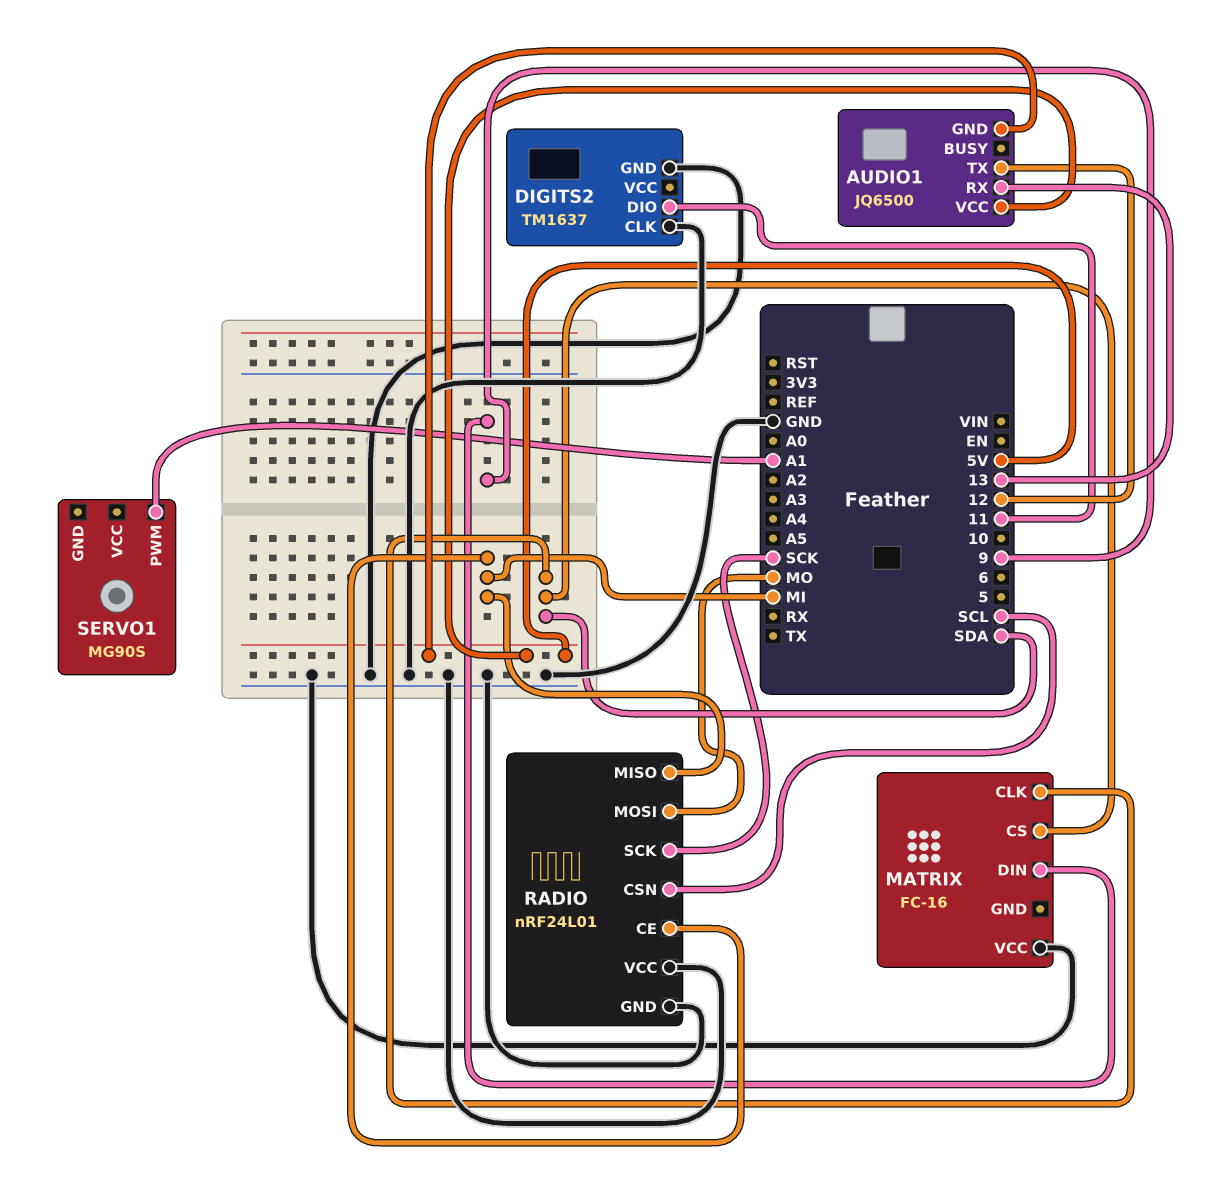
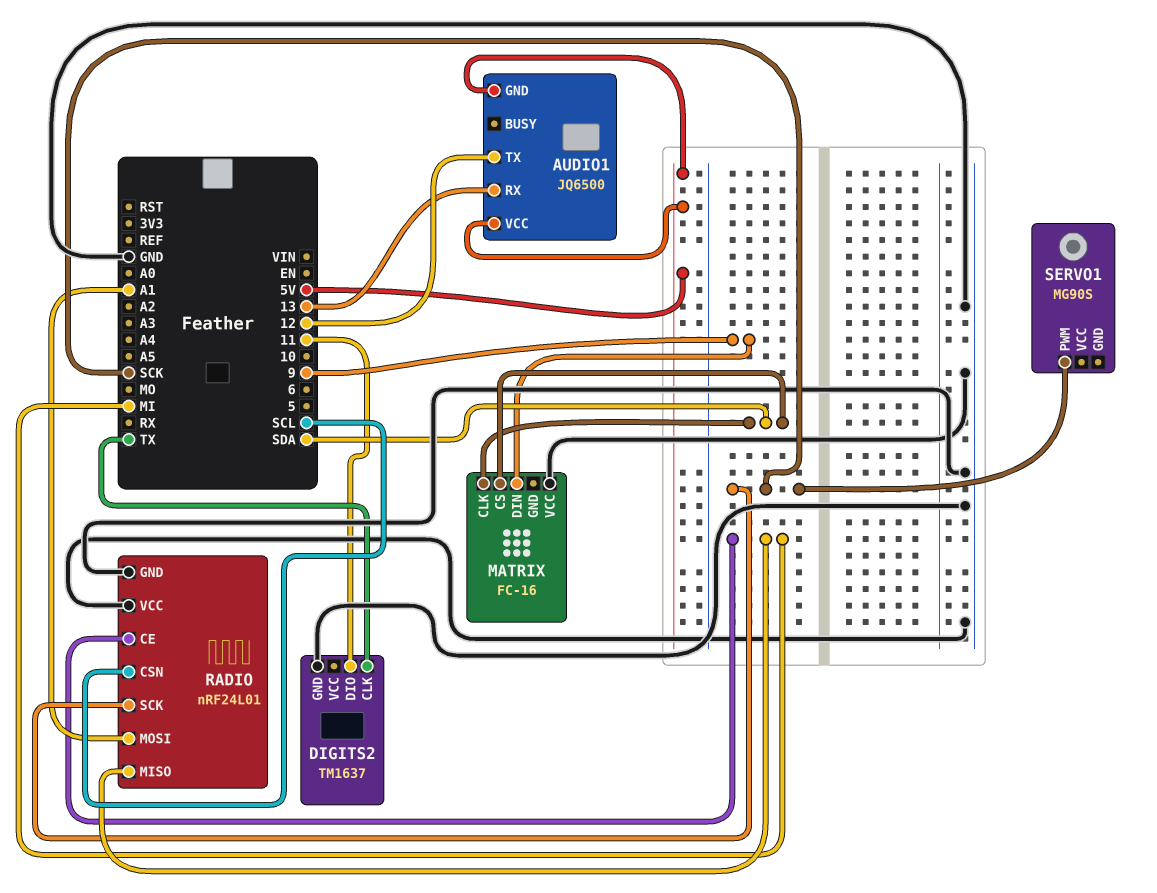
DIGITS2 pin CLK: GND -> TX
RADIO pin MOSI: MO -> A1
SERVO1 pin PWM: A1 -> SCK

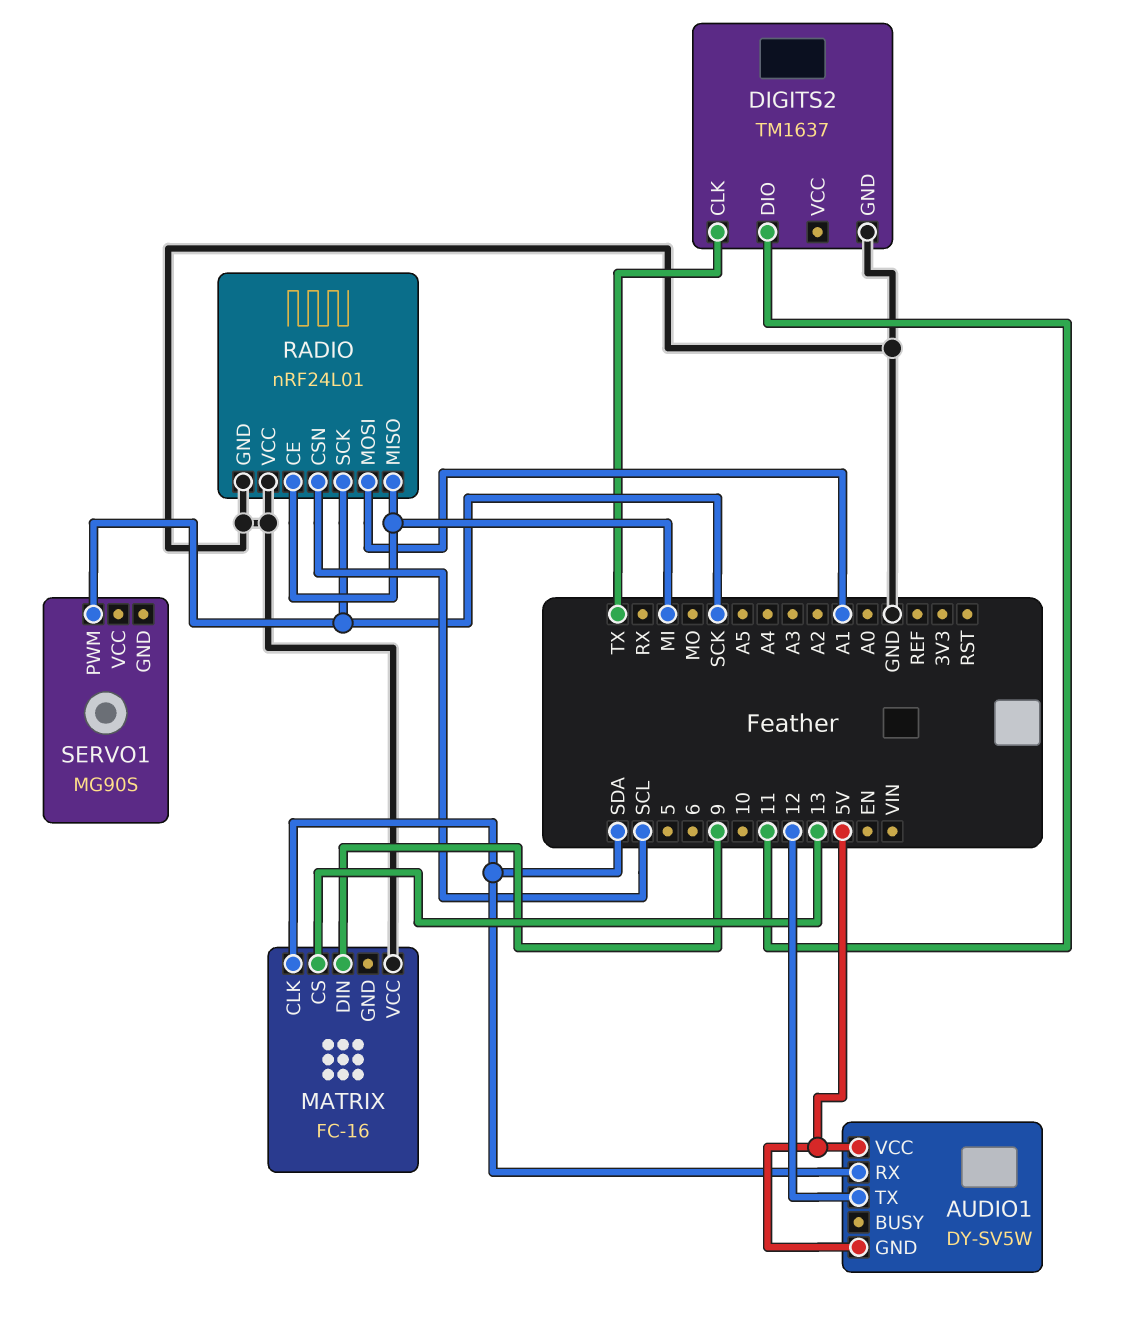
AUDIO1: JQ6500 -> DY-SV5W
AUDIO1 pin RX: 13 -> SDA
MATRIX pin CS: SDA -> 13

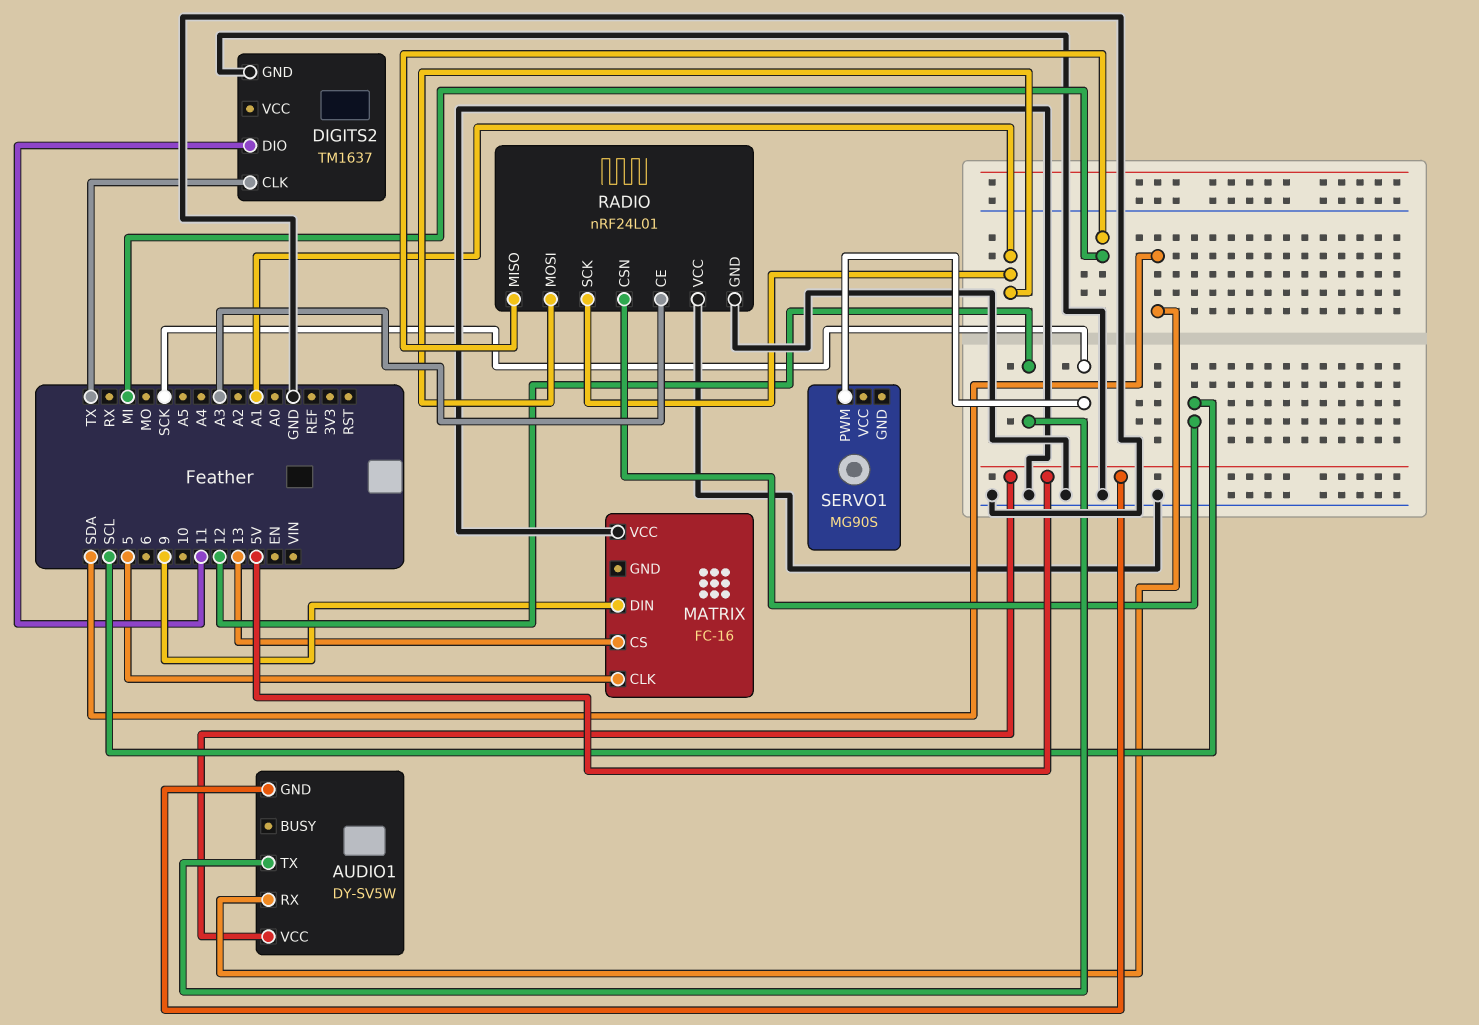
MATRIX pin CLK: SDA -> 5
RADIO pin CE: MI -> A3
RADIO pin SCK: SCK -> A1

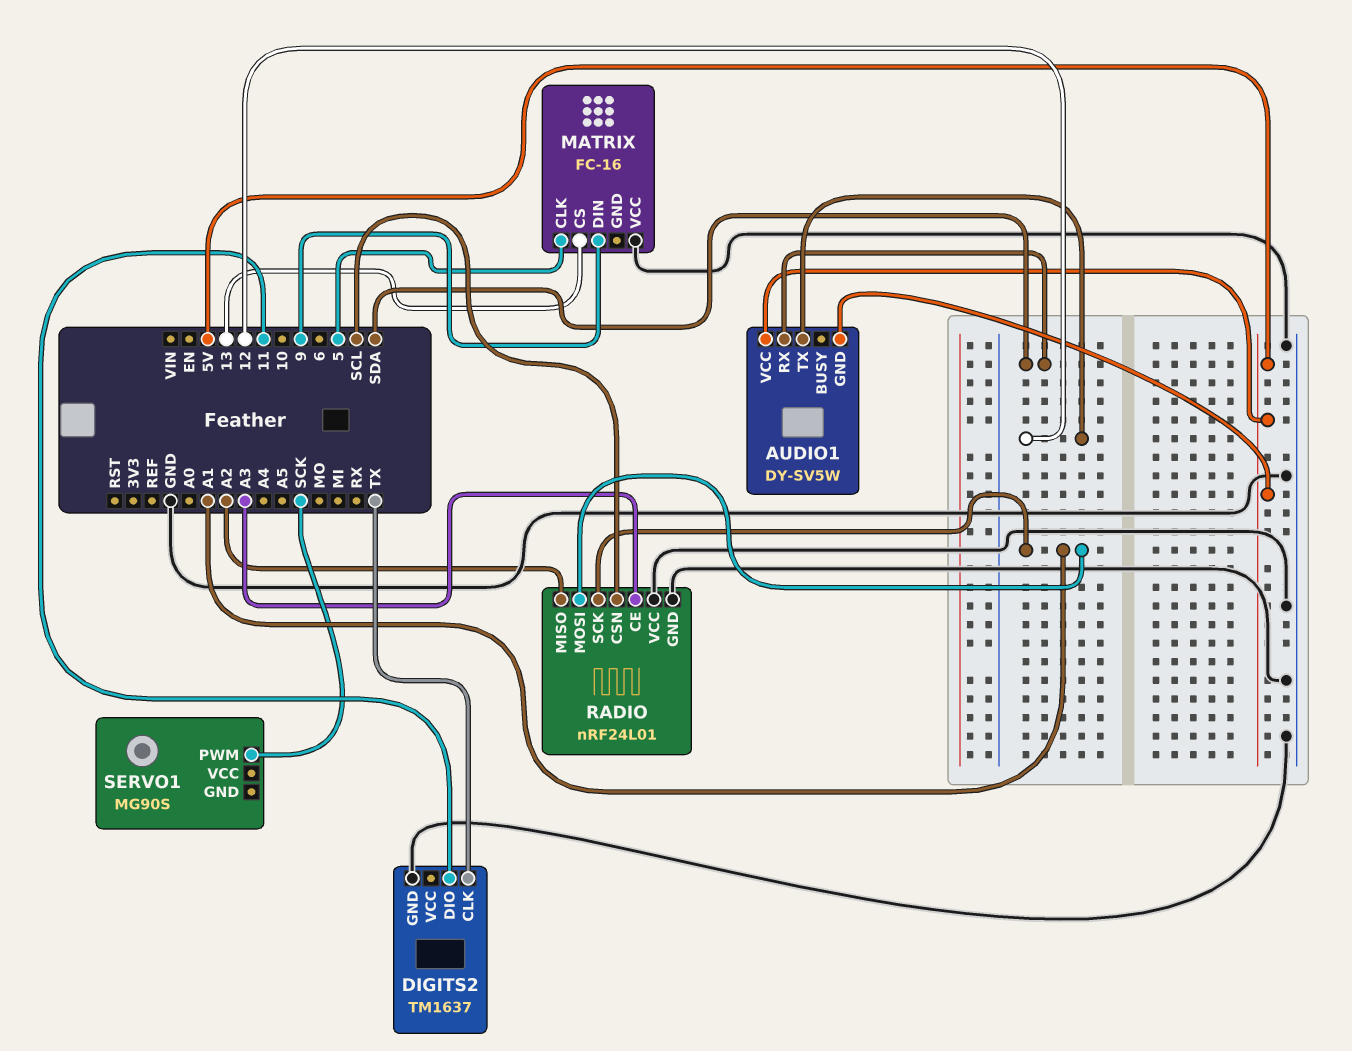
RADIO pin MISO: MI -> A2

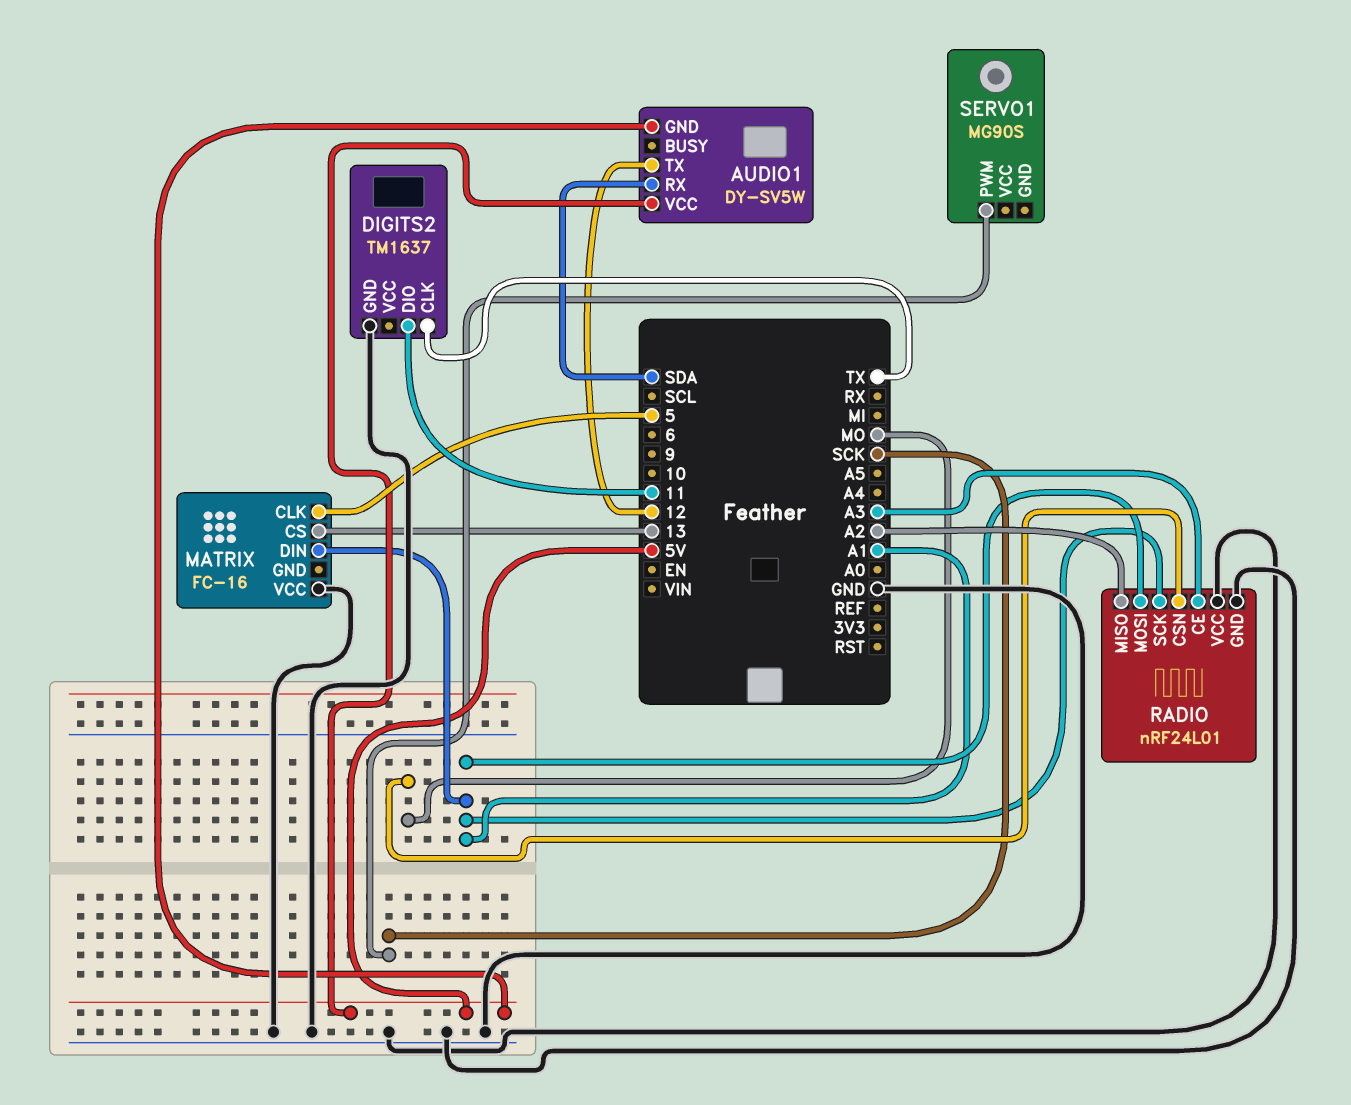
MATRIX pin DIN: 9 -> A1
RADIO pin CSN: SCL -> MO

